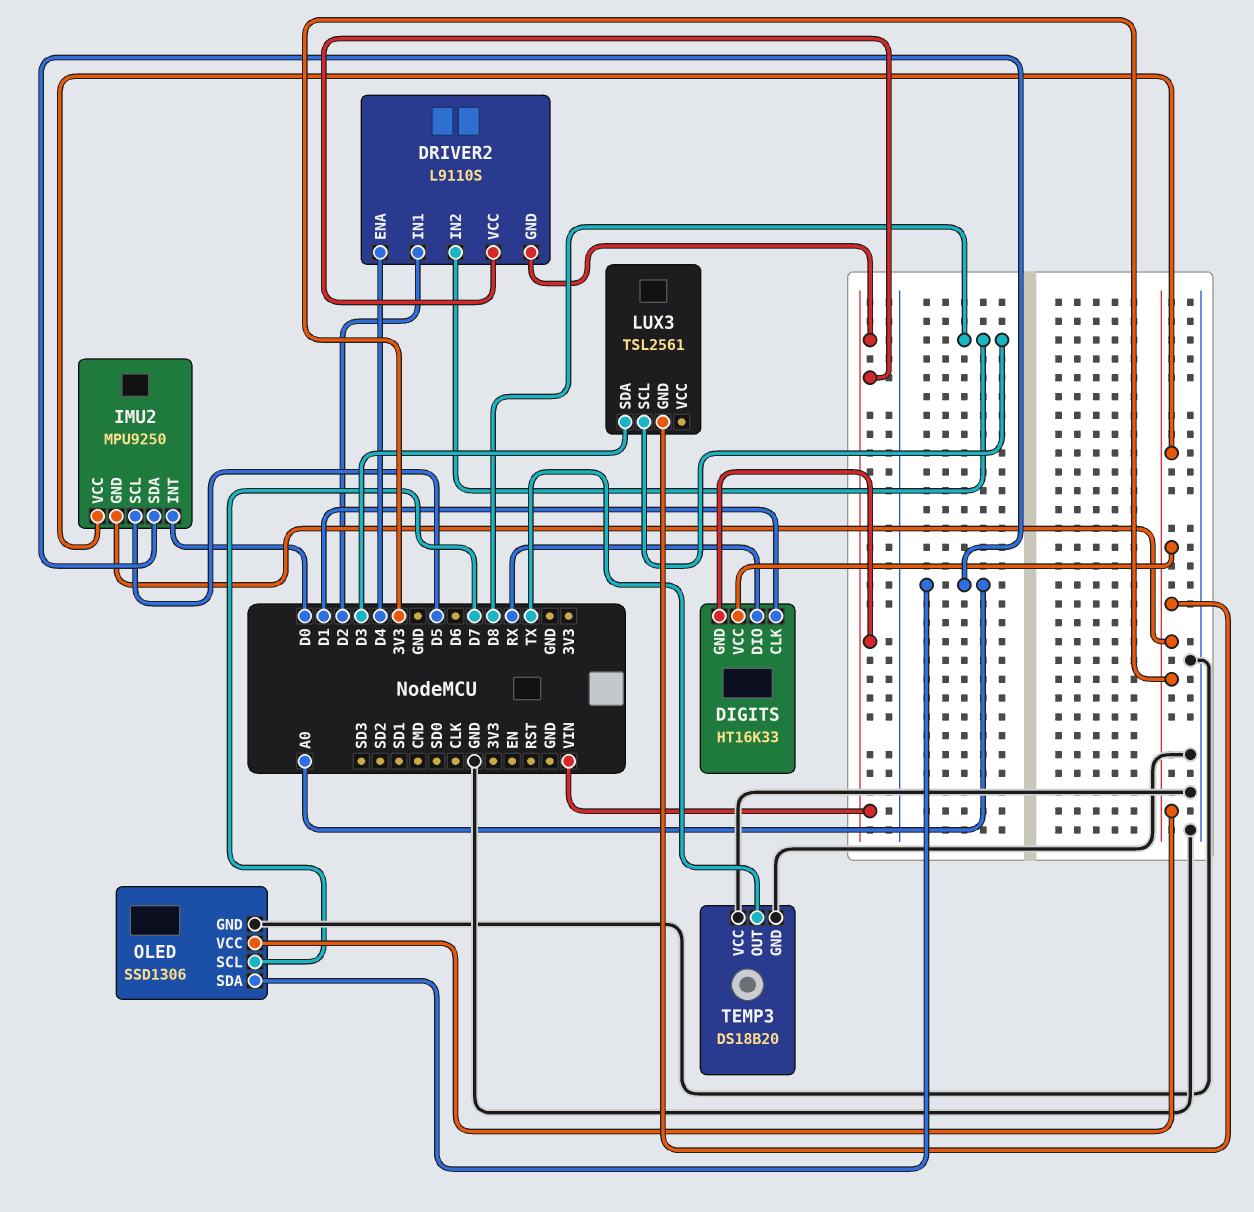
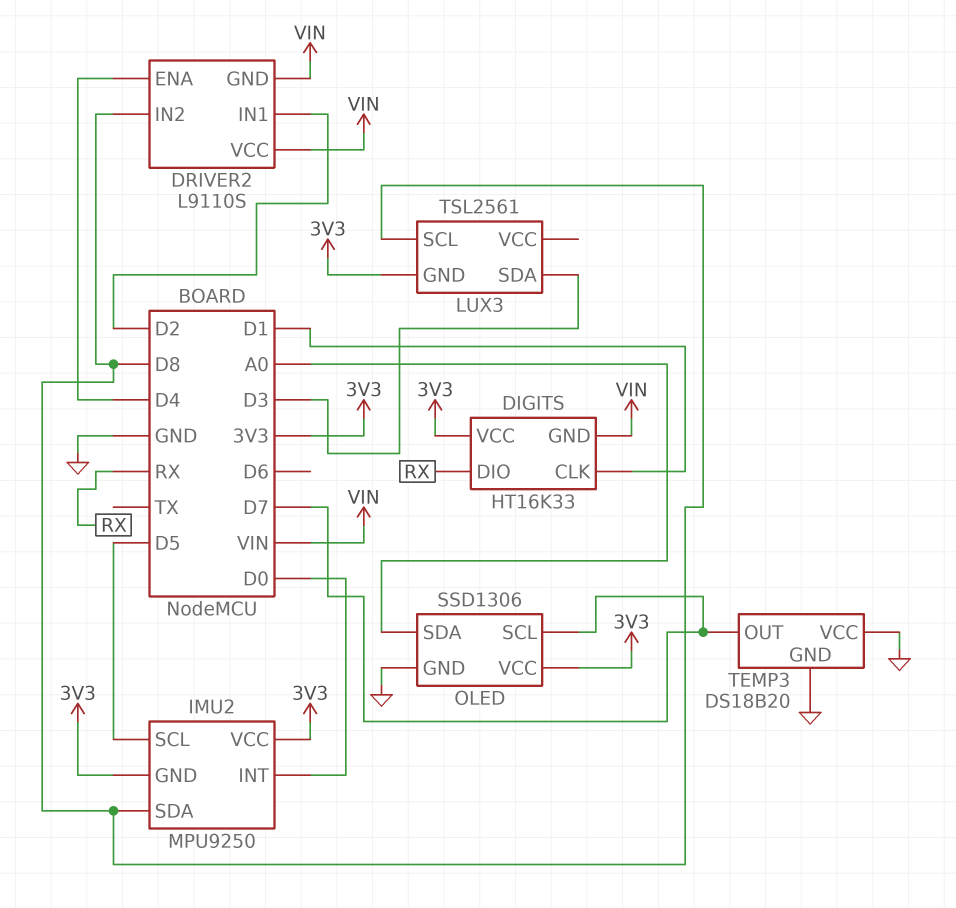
IMU2 pin SDA: A0 -> D8
TEMP3 pin OUT: TX -> D7

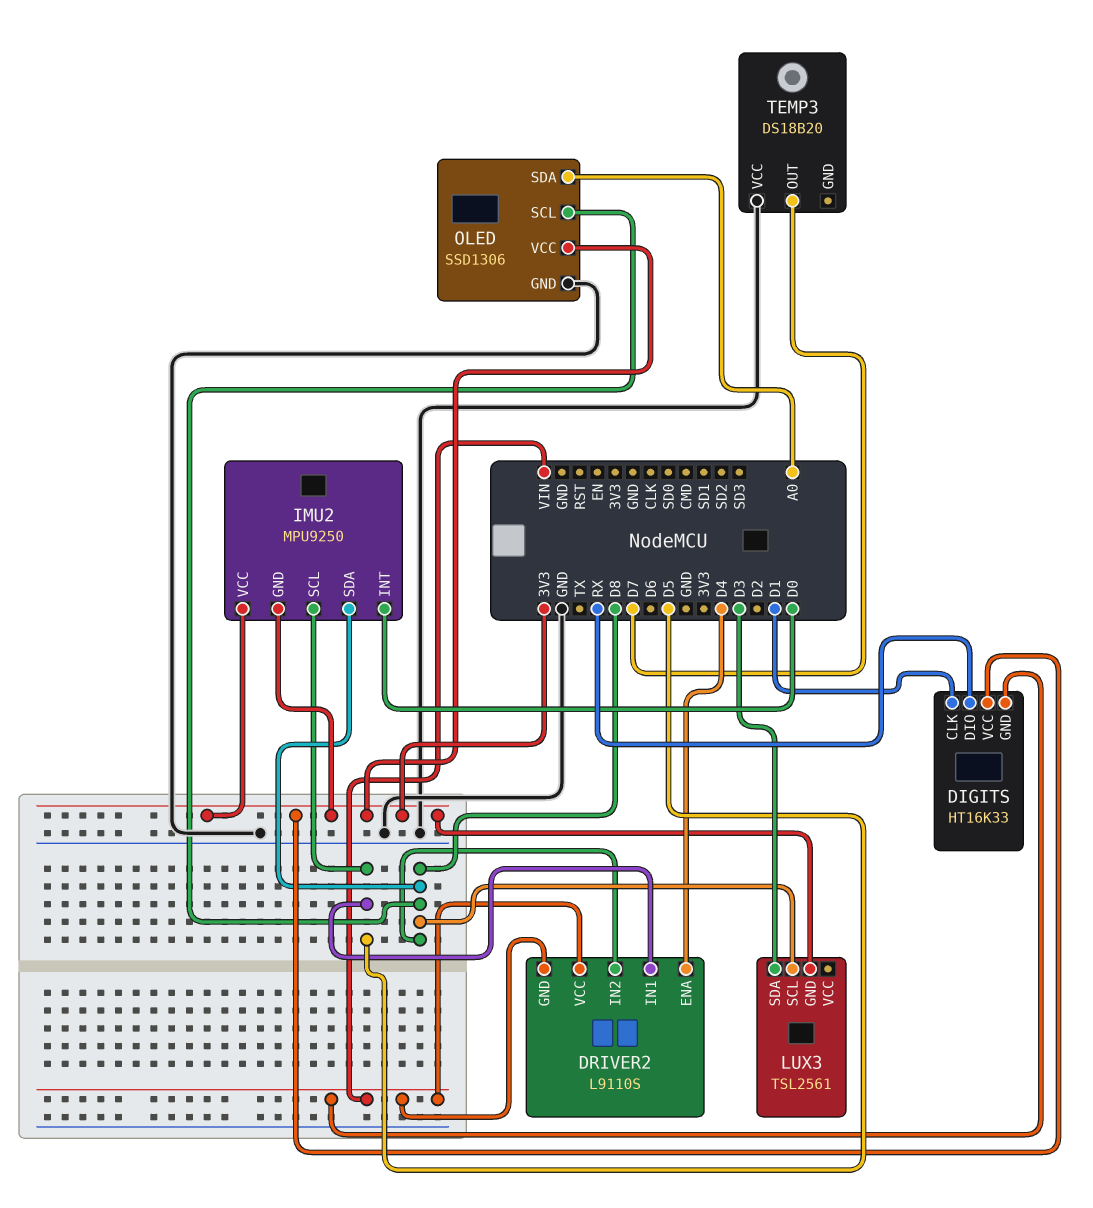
DRIVER2 pin IN1: D2 -> D5
OLED pin SCL: D7 -> D8
TEMP3 pin GND: GND -> none

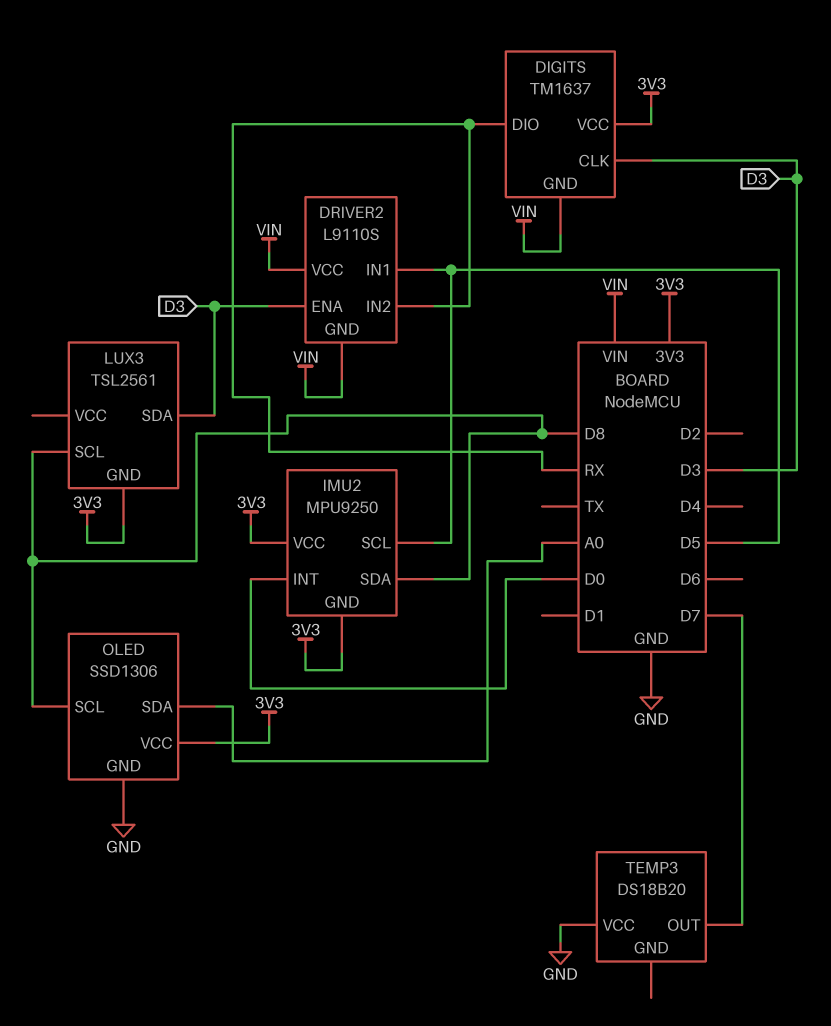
DIGITS: HT16K33 -> TM1637
DIGITS pin CLK: D1 -> D3
DRIVER2 pin ENA: D4 -> D3
DRIVER2 pin IN2: D8 -> RX

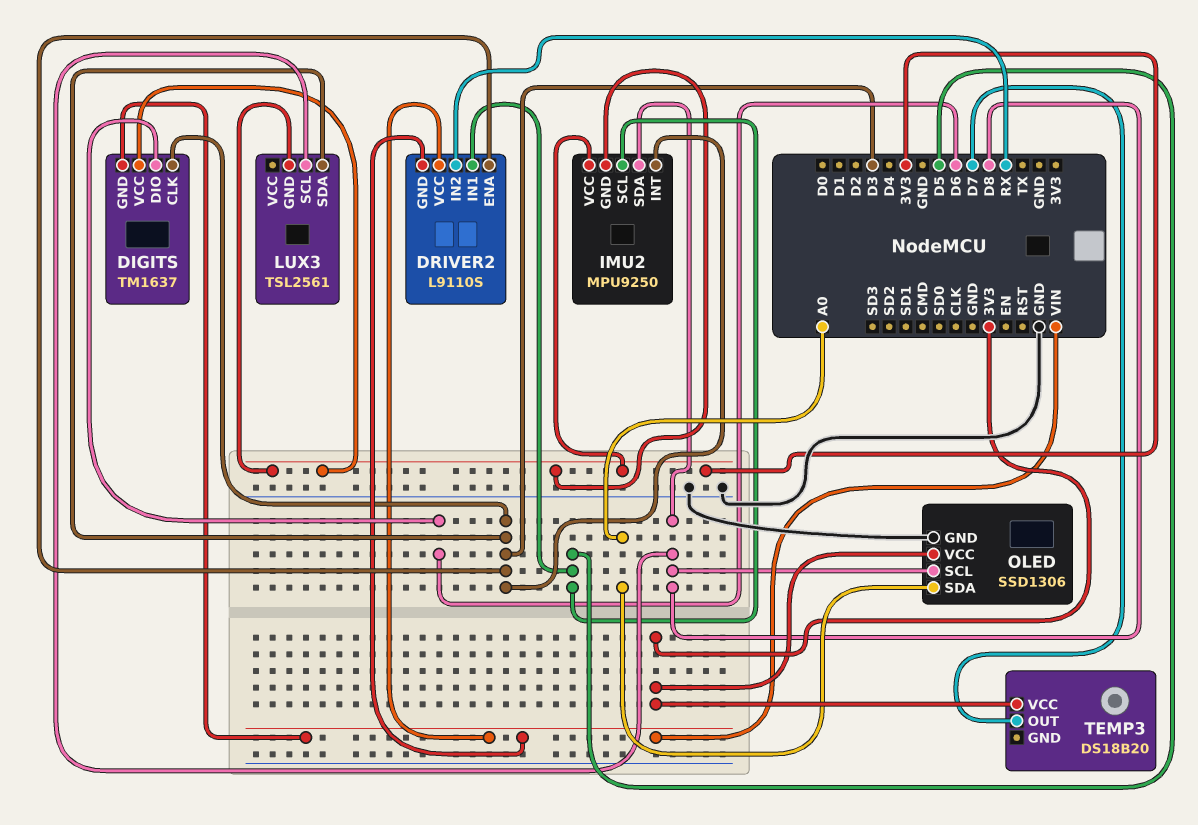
DIGITS pin DIO: RX -> D6
IMU2 pin INT: D0 -> D3
TEMP3 pin VCC: GND -> 3V3

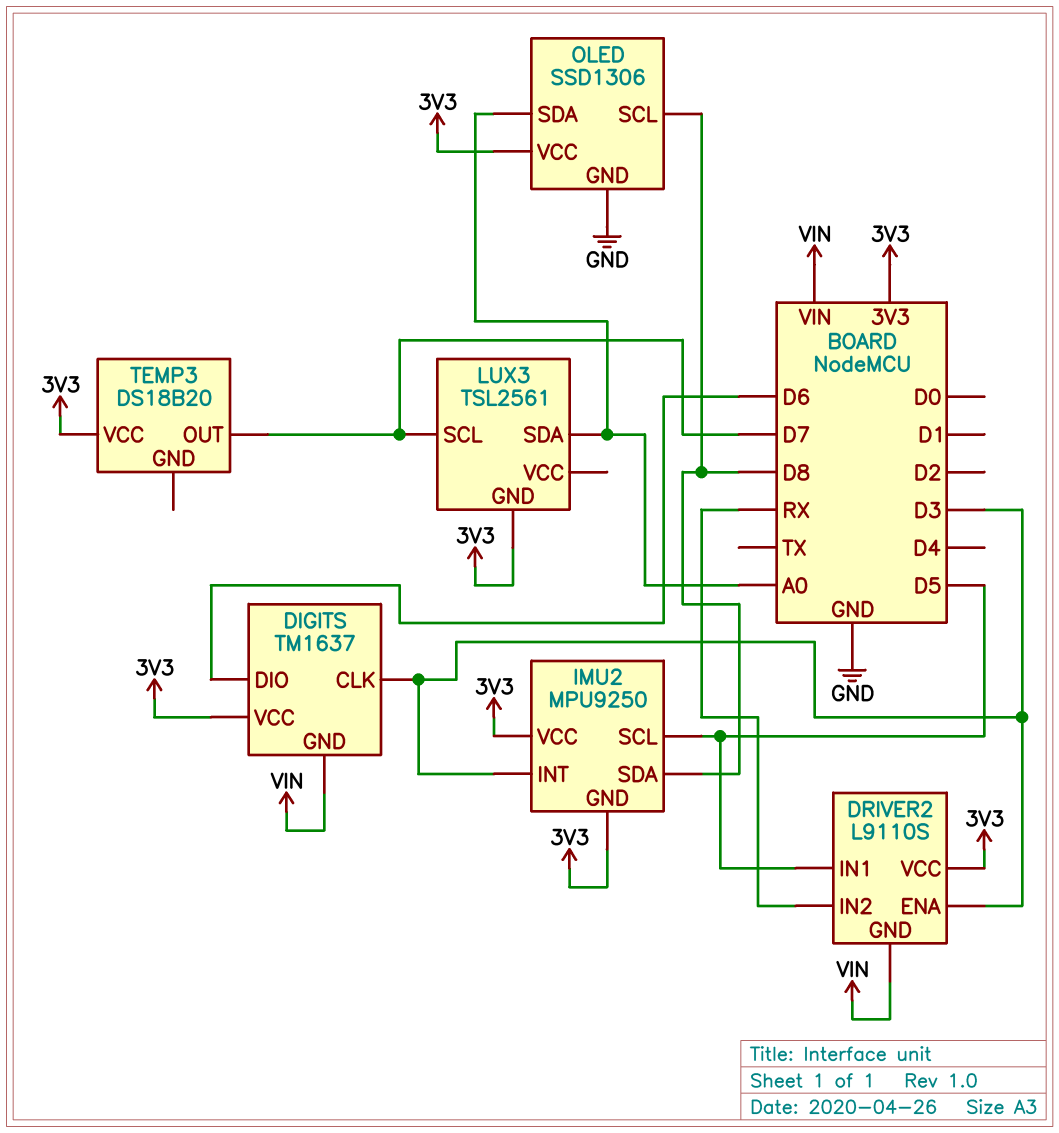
DRIVER2 pin VCC: VIN -> 3V3
LUX3 pin SCL: D8 -> D7
LUX3 pin SDA: D3 -> A0

